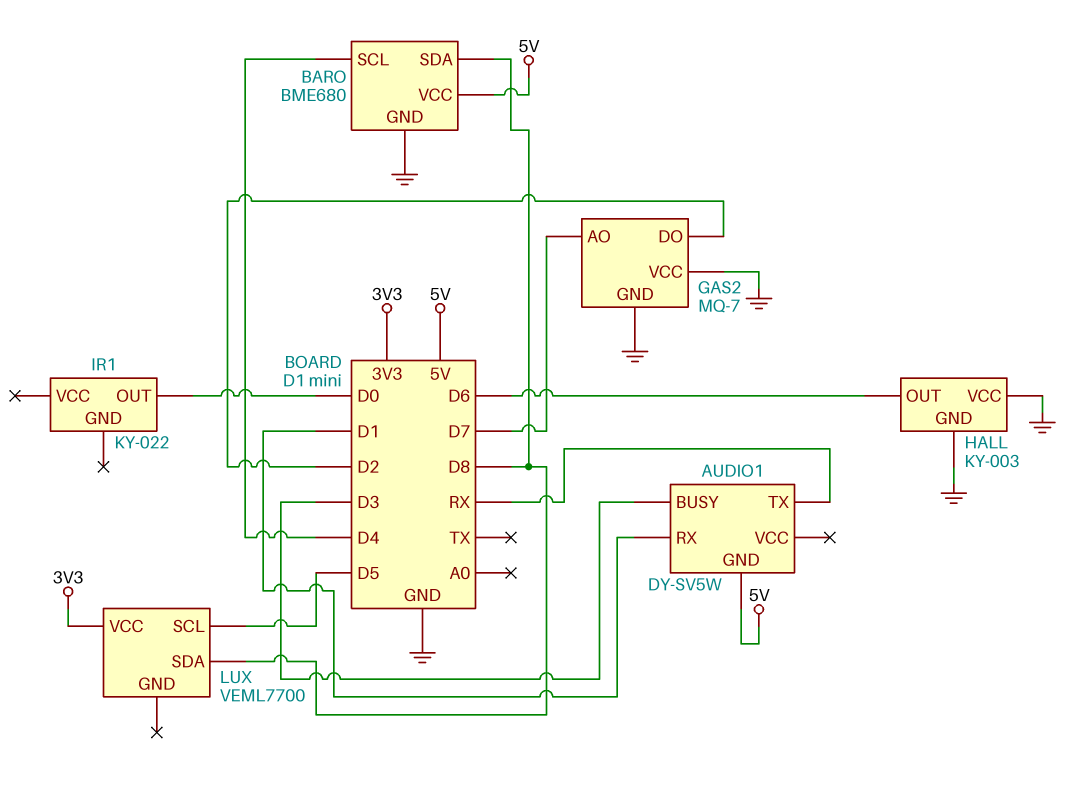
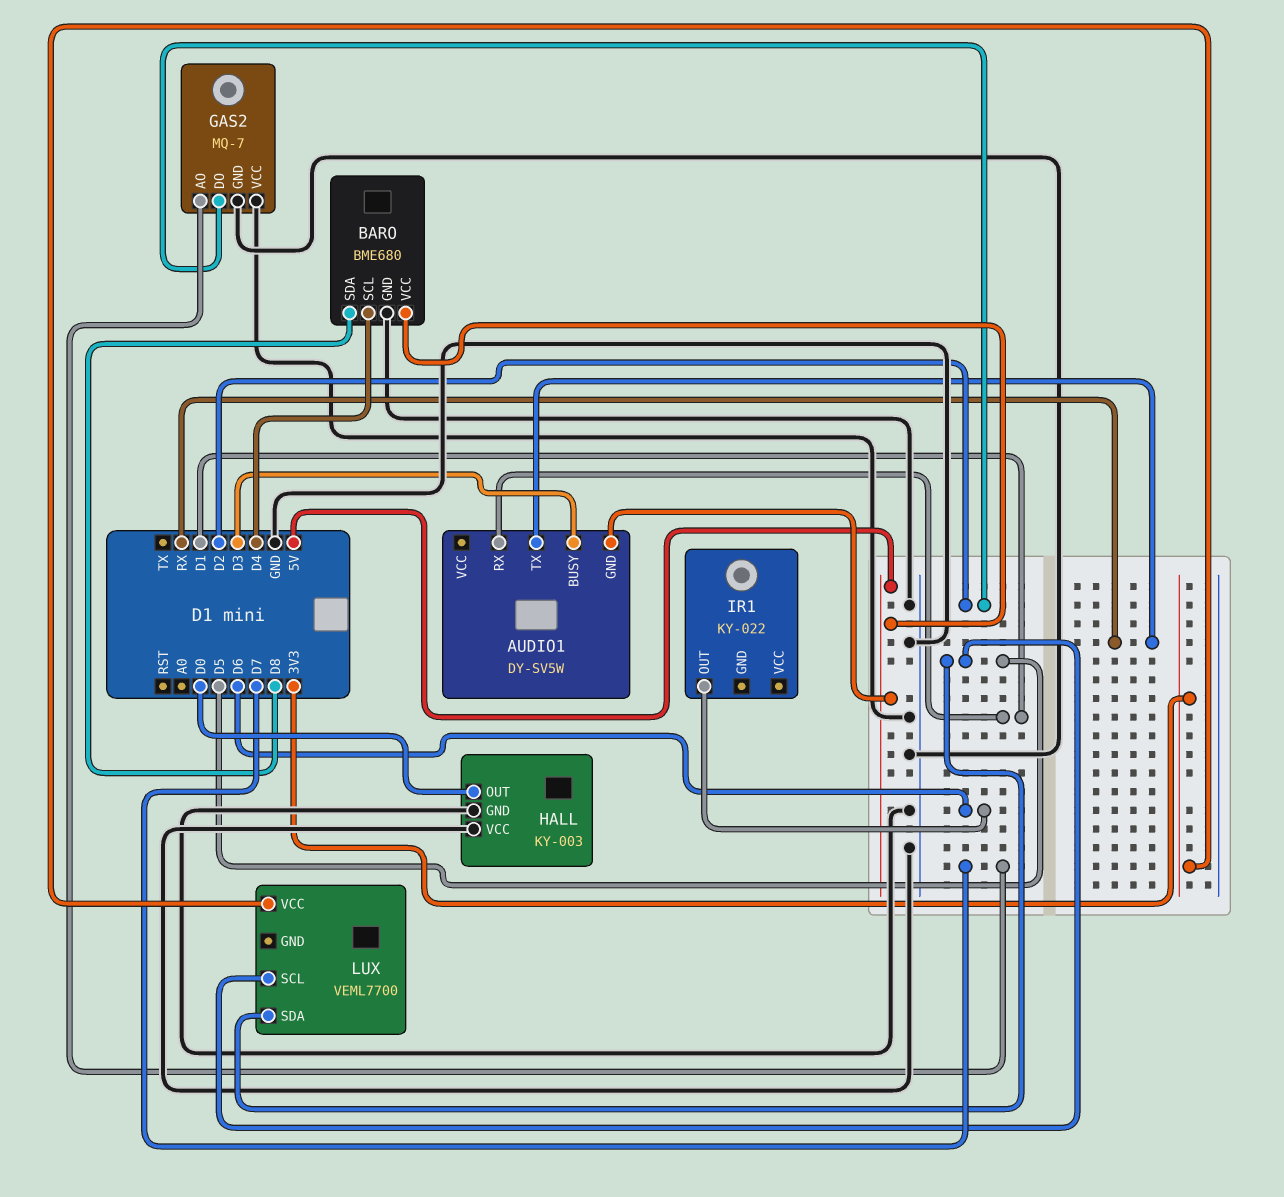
HALL pin OUT: D6 -> D0
IR1 pin OUT: D0 -> D6
LUX pin SDA: D8 -> D5

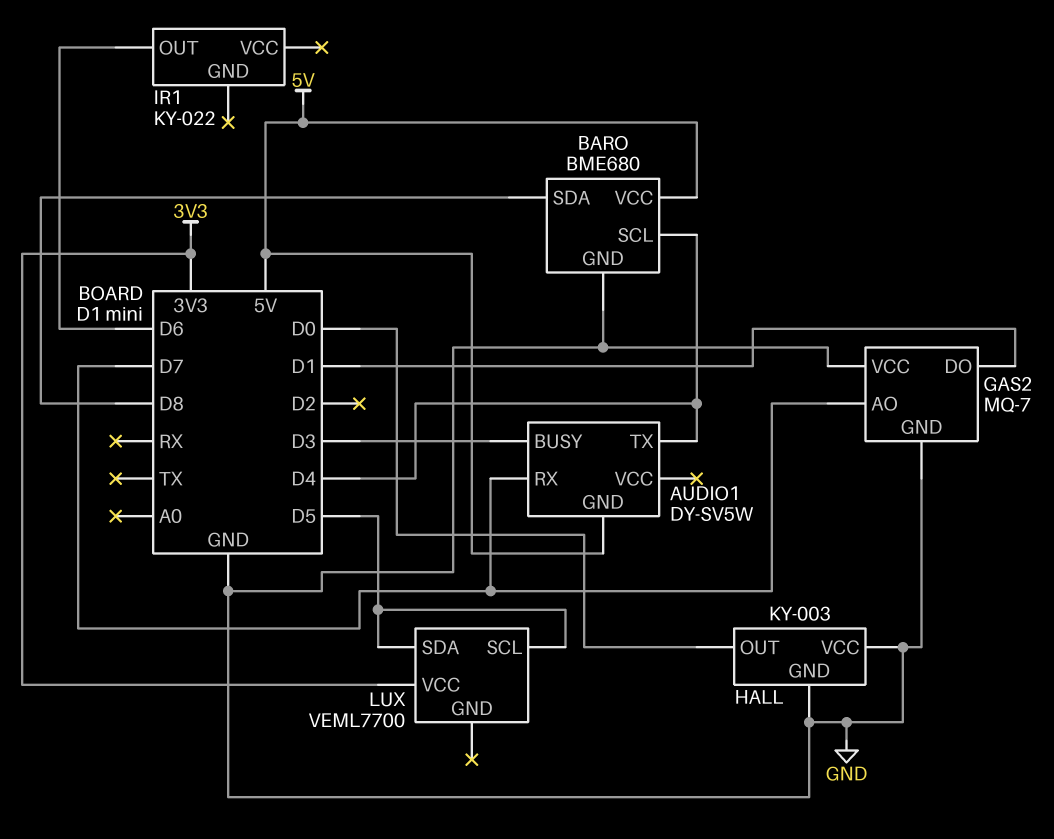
AUDIO1 pin RX: D1 -> D7
AUDIO1 pin TX: RX -> D4
GAS2 pin DO: D2 -> D1

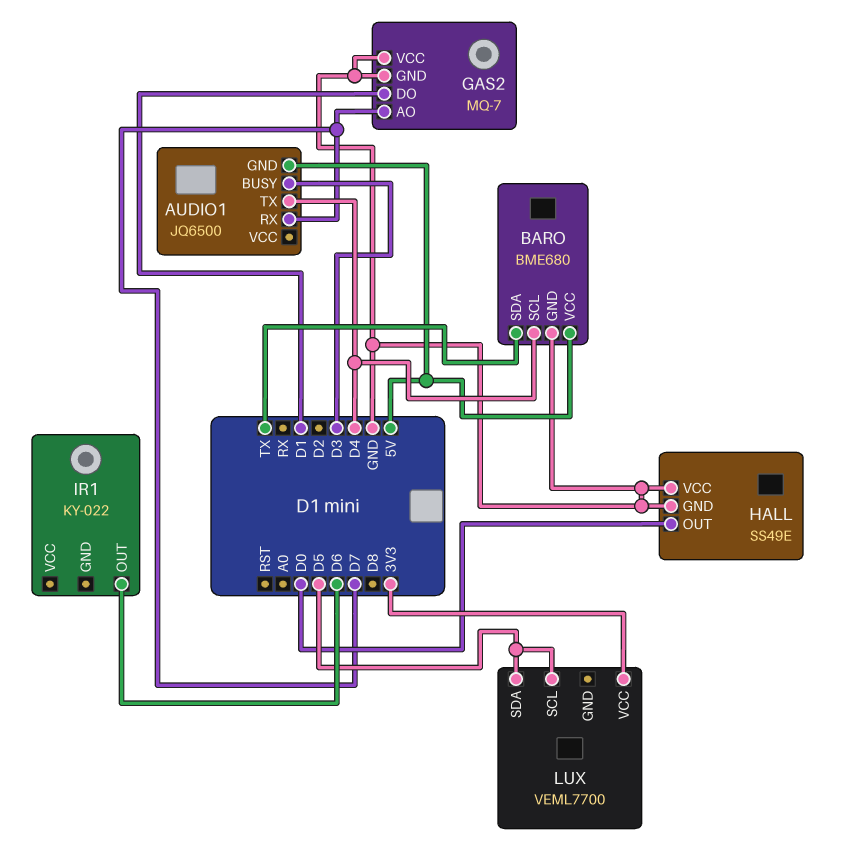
AUDIO1: DY-SV5W -> JQ6500
BARO pin SDA: D8 -> TX
HALL: KY-003 -> SS49E

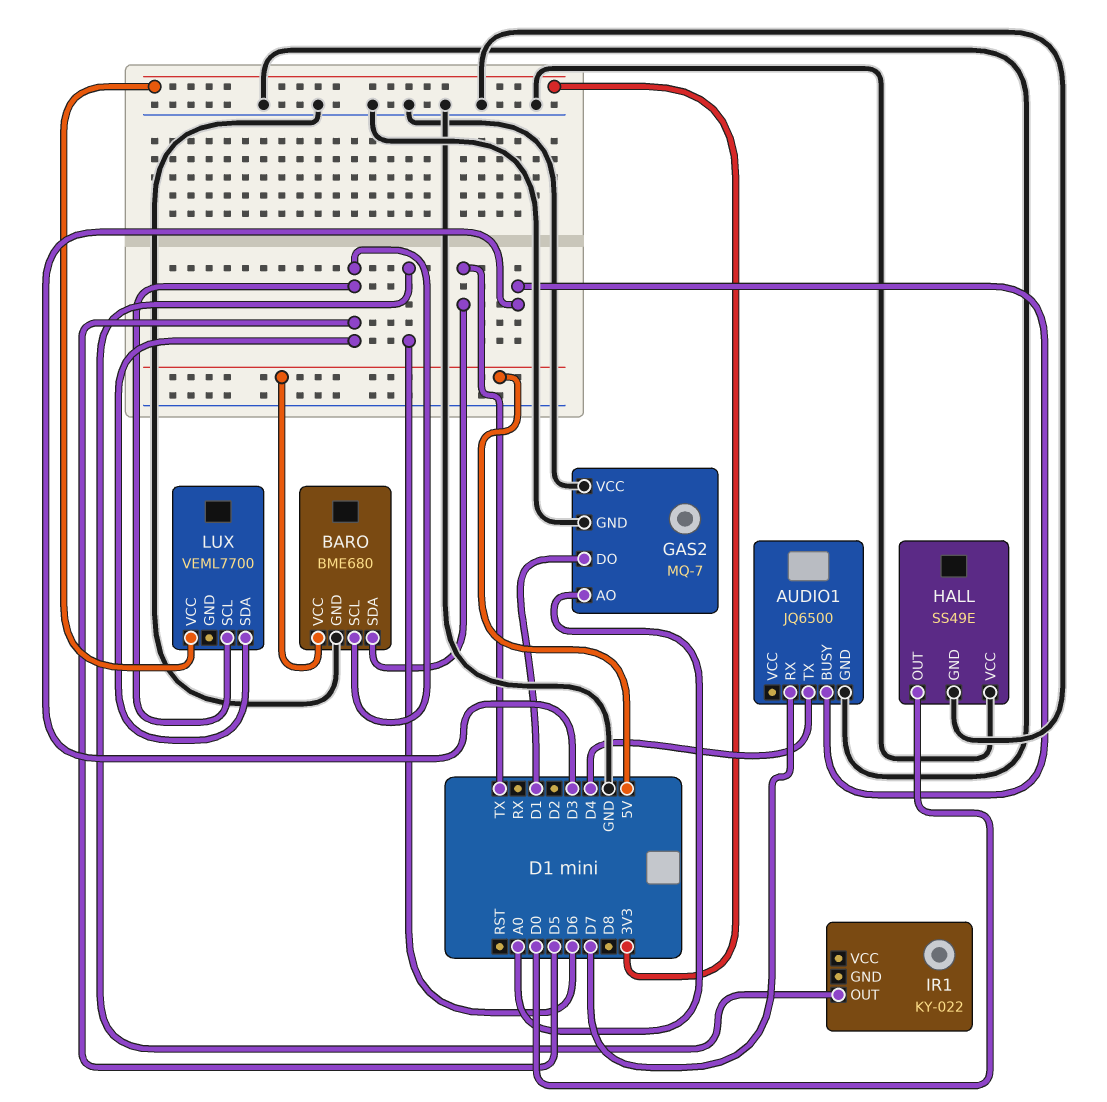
AUDIO1 pin GND: 5V -> GND
BARO pin SCL: D4 -> D5
GAS2 pin AO: D7 -> A0

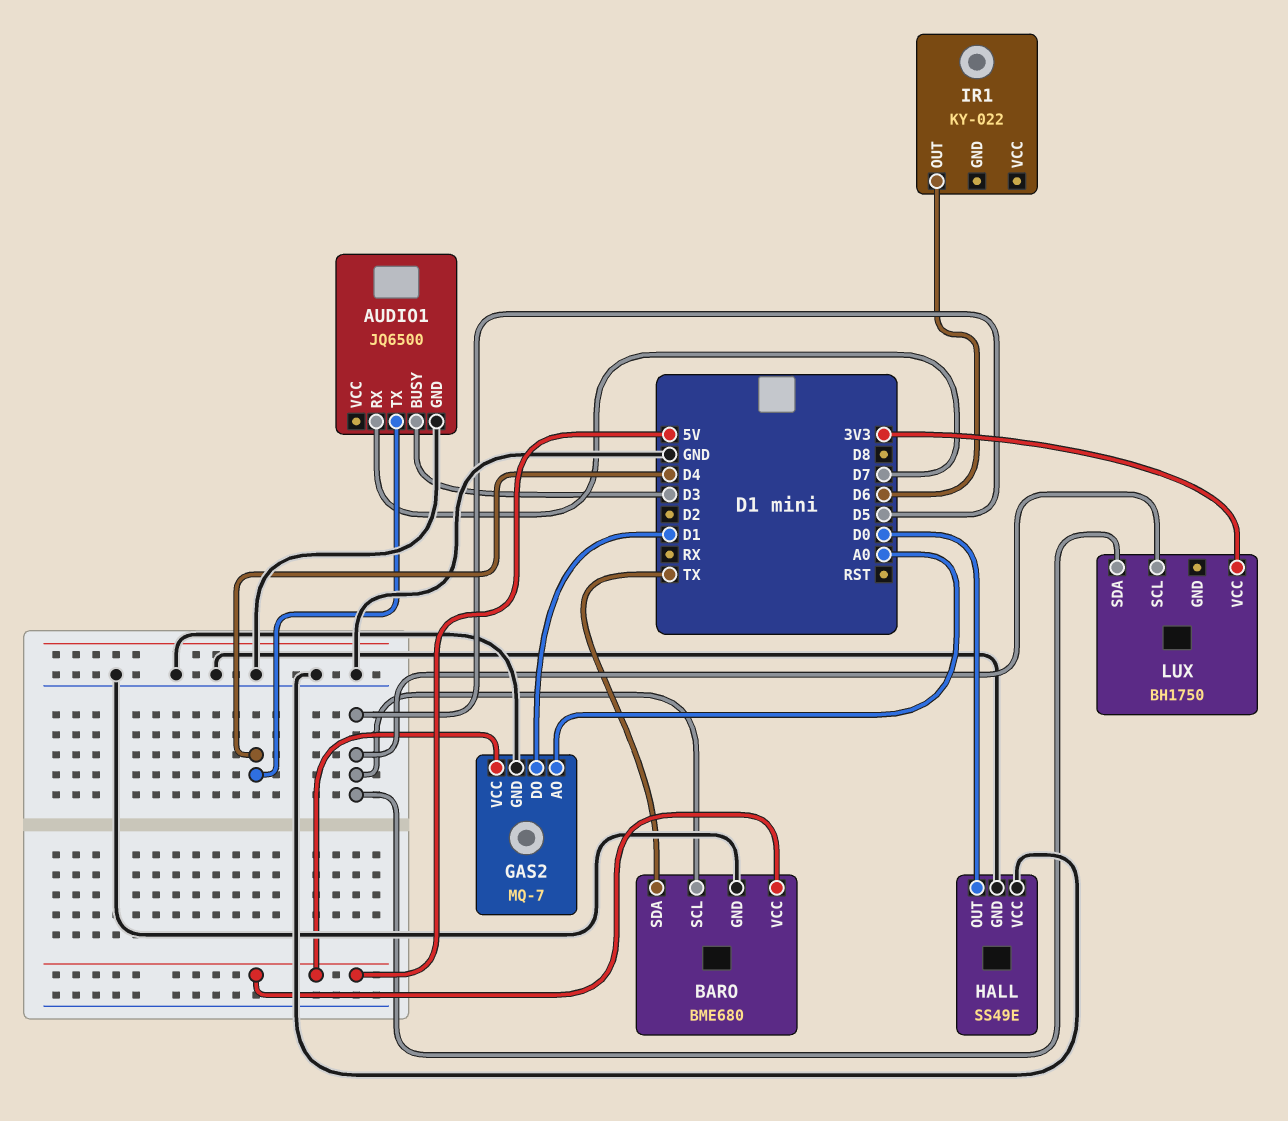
GAS2 pin VCC: GND -> 5V
LUX: VEML7700 -> BH1750

